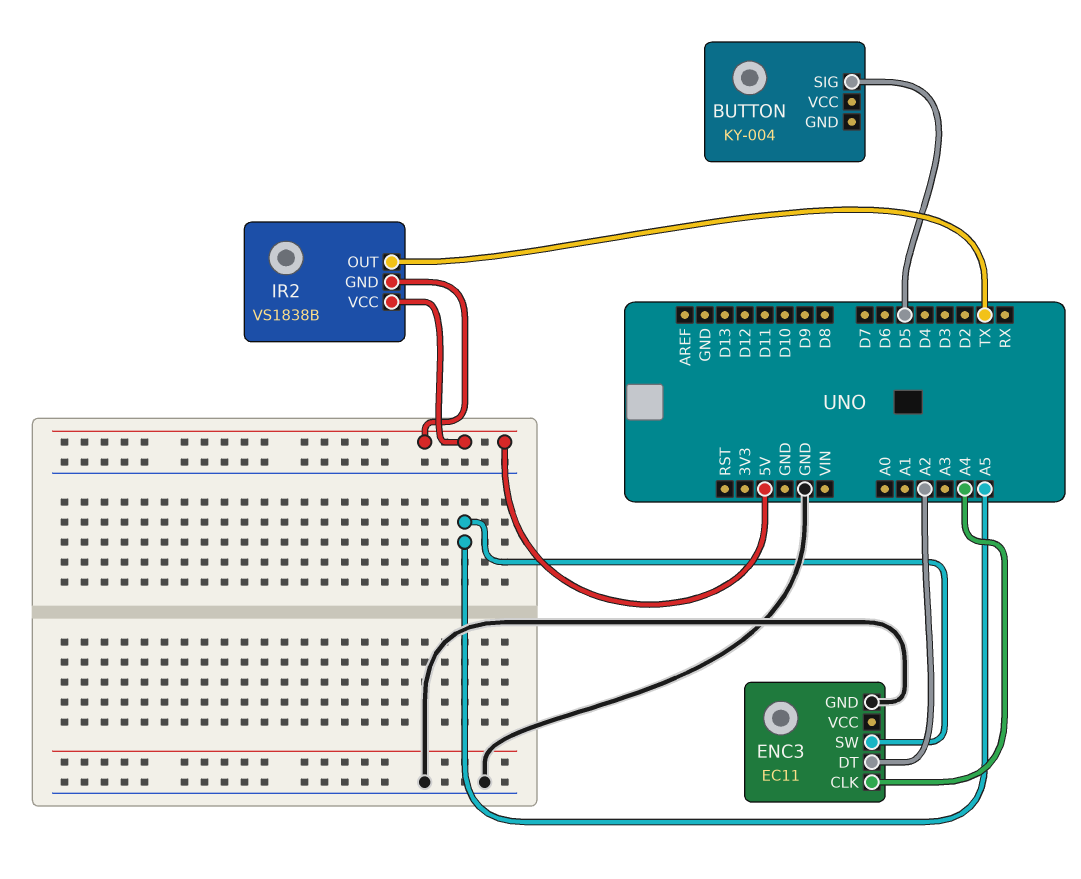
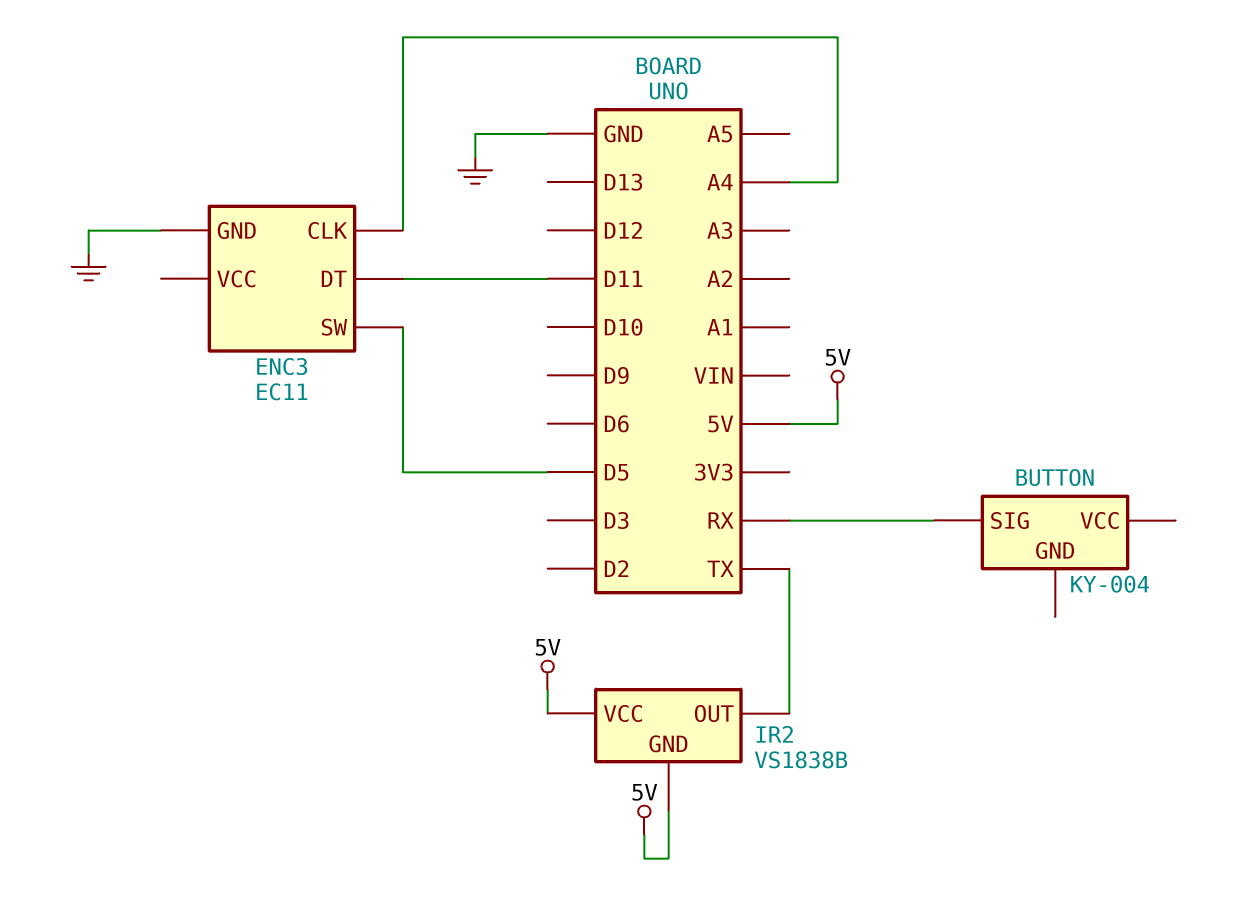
BUTTON pin SIG: D5 -> RX
ENC3 pin DT: A2 -> D11
ENC3 pin SW: A5 -> D5

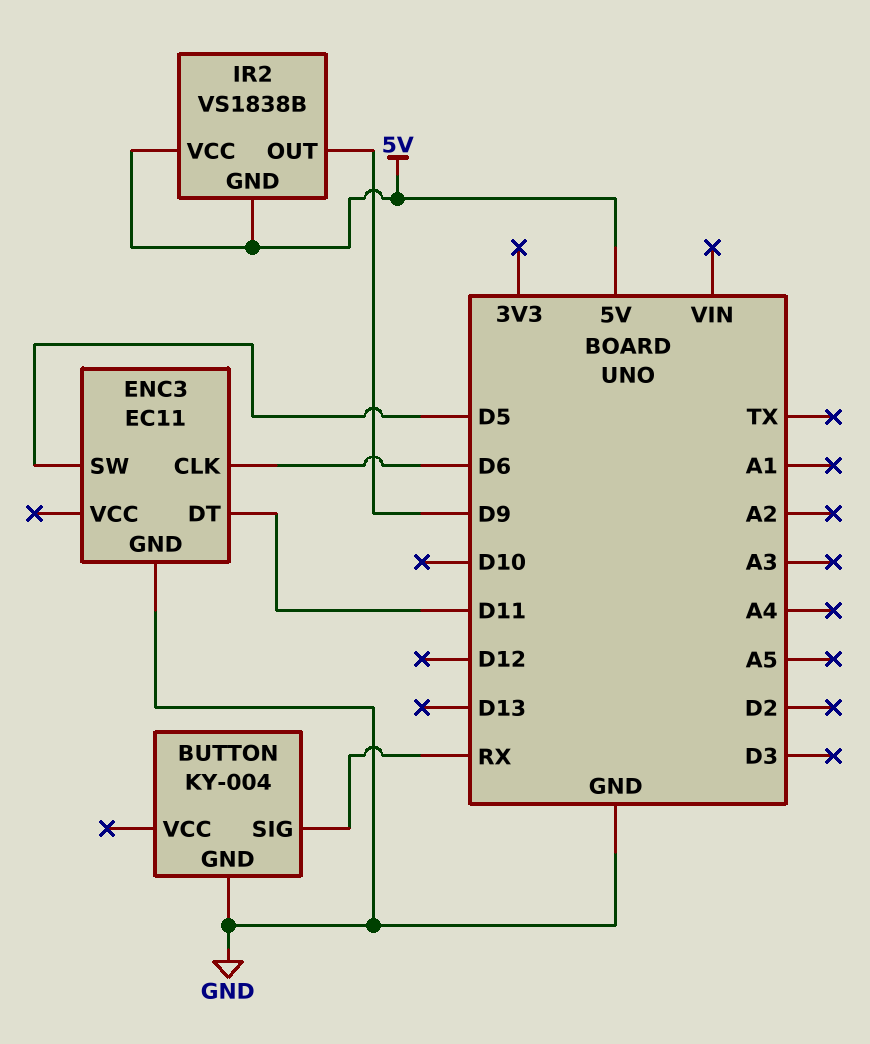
BUTTON pin GND: none -> GND
ENC3 pin CLK: A4 -> D6
IR2 pin OUT: TX -> D9

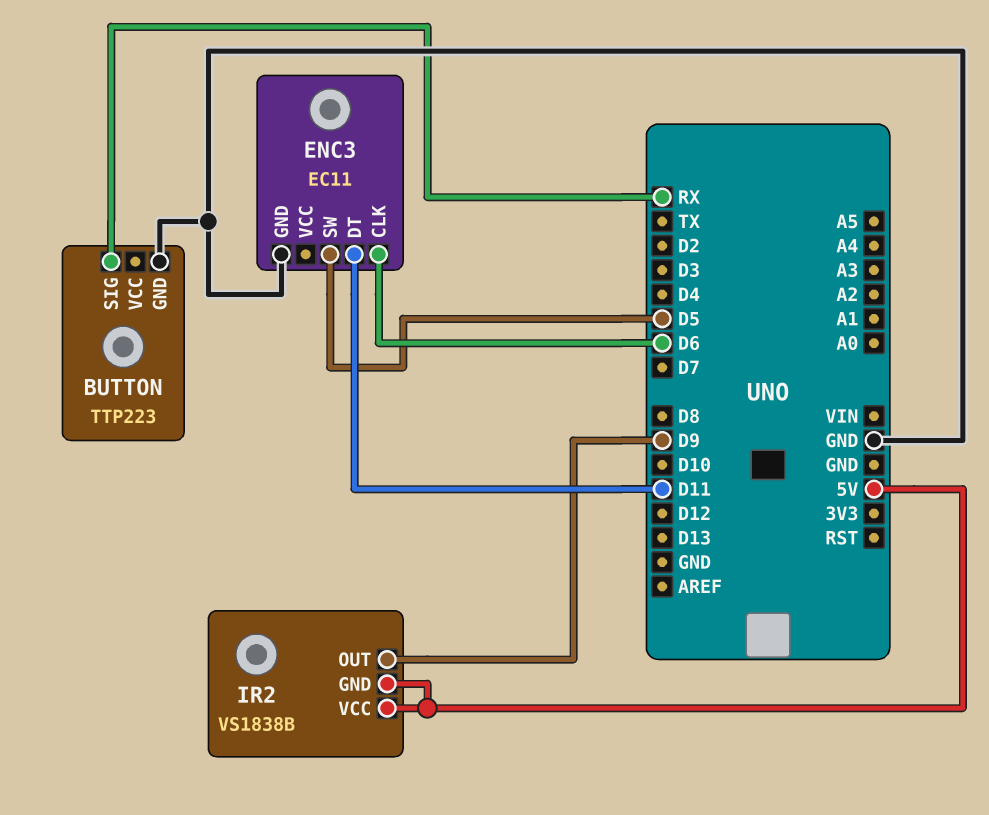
BUTTON: KY-004 -> TTP223

